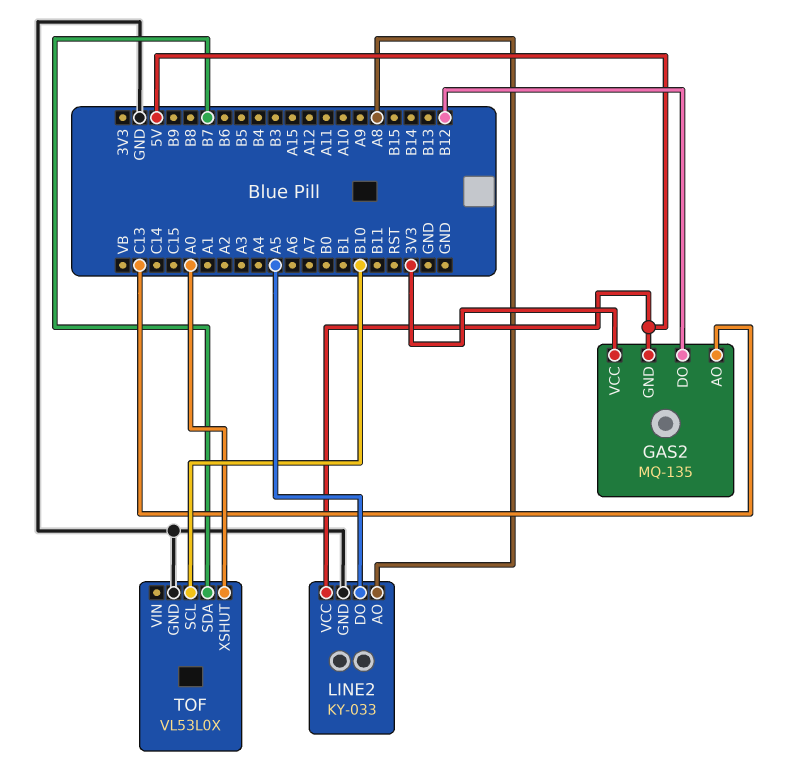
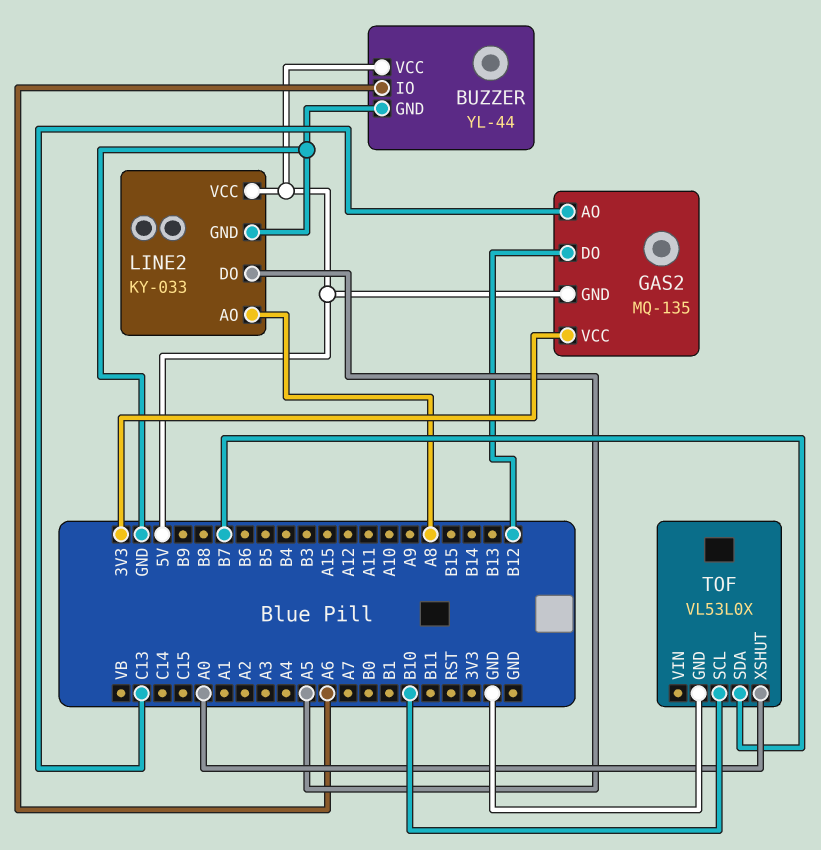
BUZZER: none -> YL-44
BUZZER pin GND: none -> GND
BUZZER pin IO: none -> A6
BUZZER pin VCC: none -> 5V

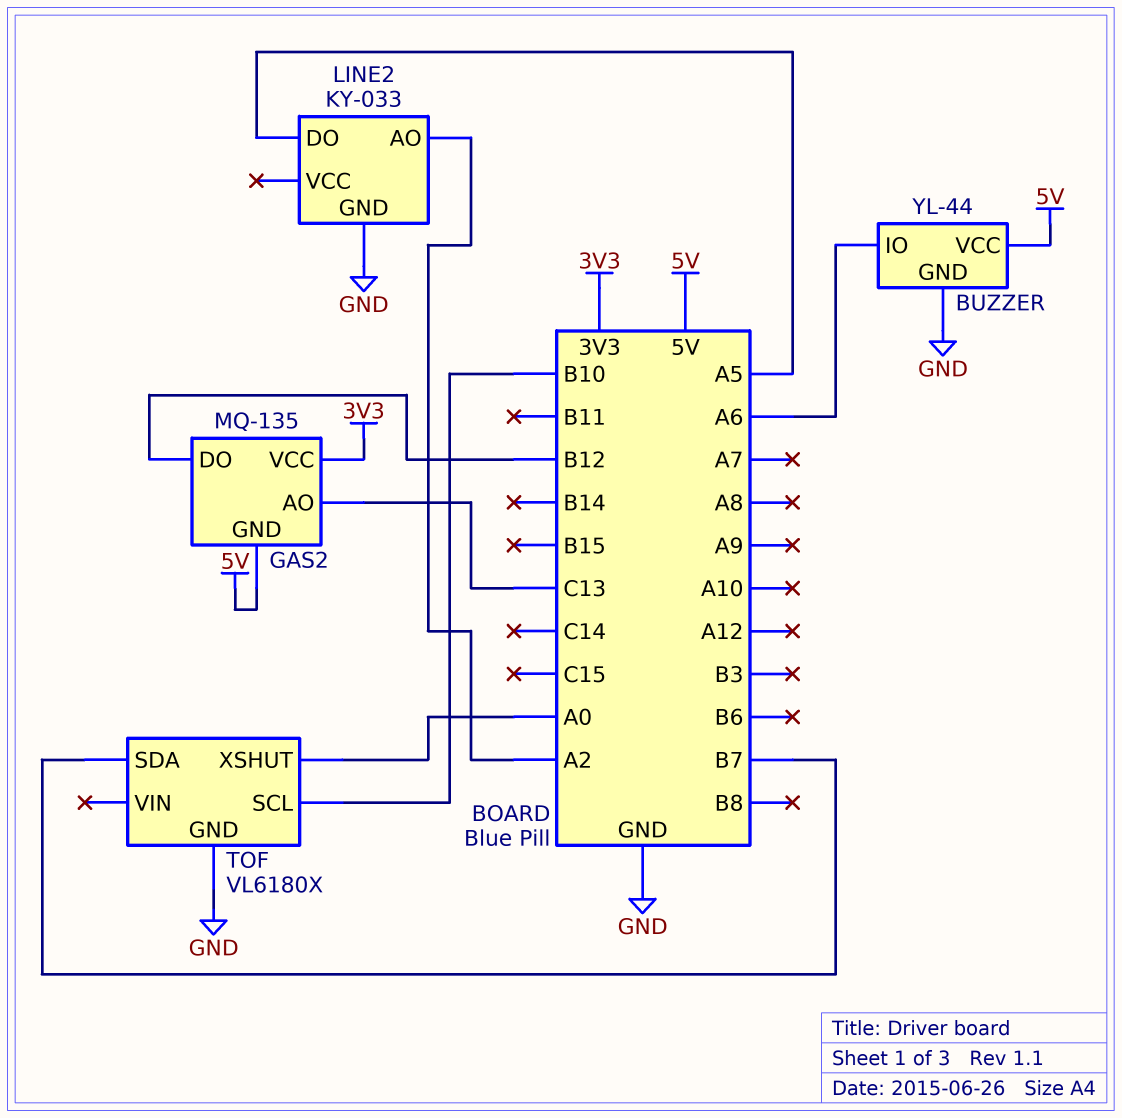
LINE2 pin AO: A8 -> A2
LINE2 pin VCC: 5V -> none
TOF: VL53L0X -> VL6180X

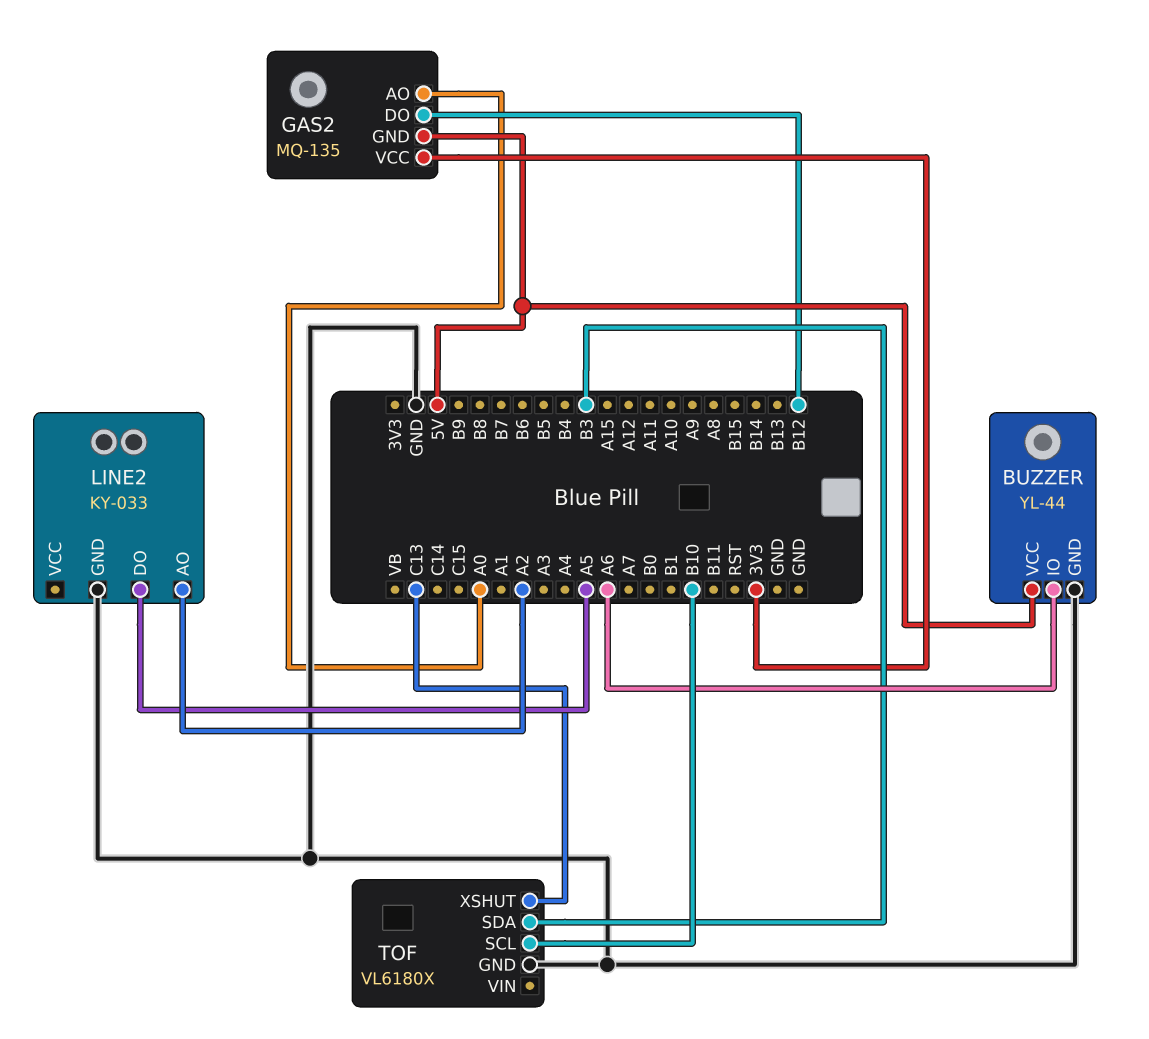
GAS2 pin AO: C13 -> A0
TOF pin SDA: B7 -> B3
TOF pin XSHUT: A0 -> C13

